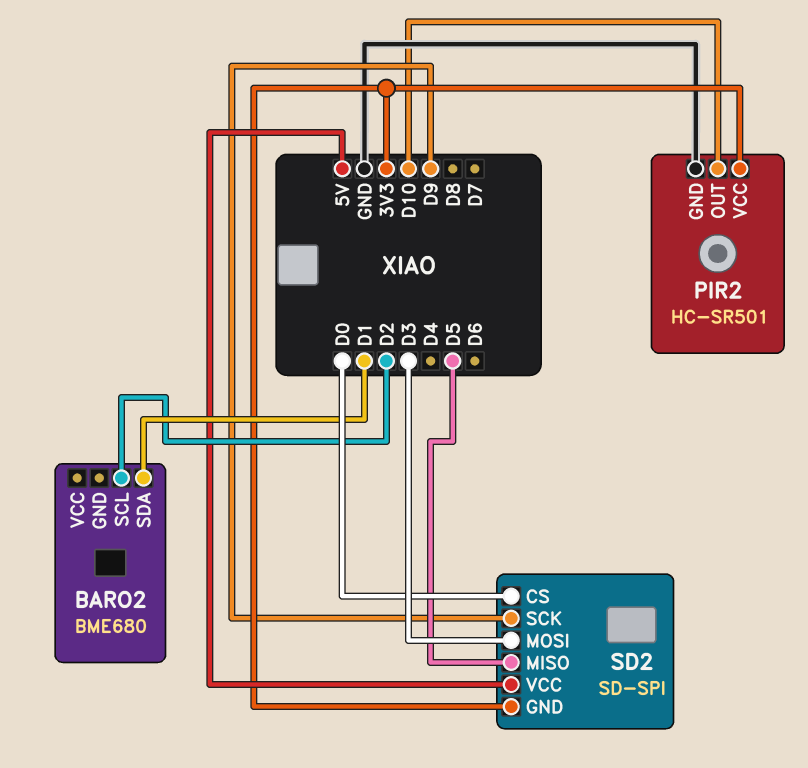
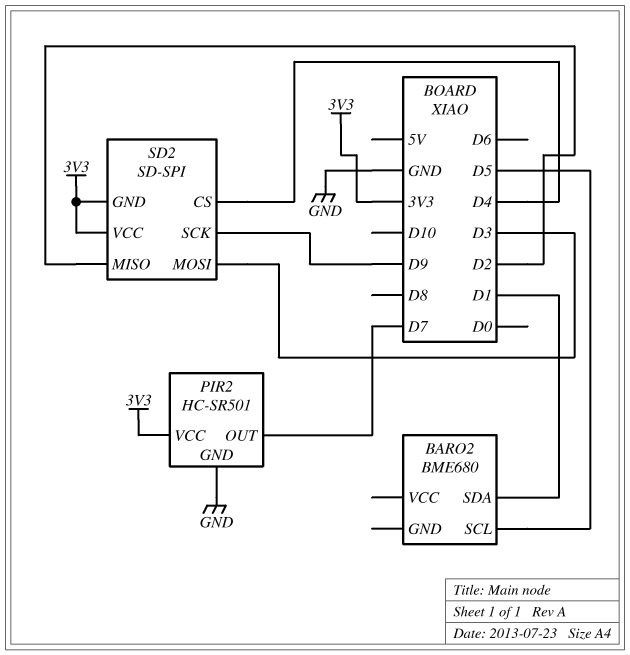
BARO2 pin SCL: D2 -> D5
PIR2 pin OUT: D10 -> D7
SD2 pin CS: D0 -> D4
SD2 pin MISO: D5 -> D2
SD2 pin VCC: 5V -> 3V3

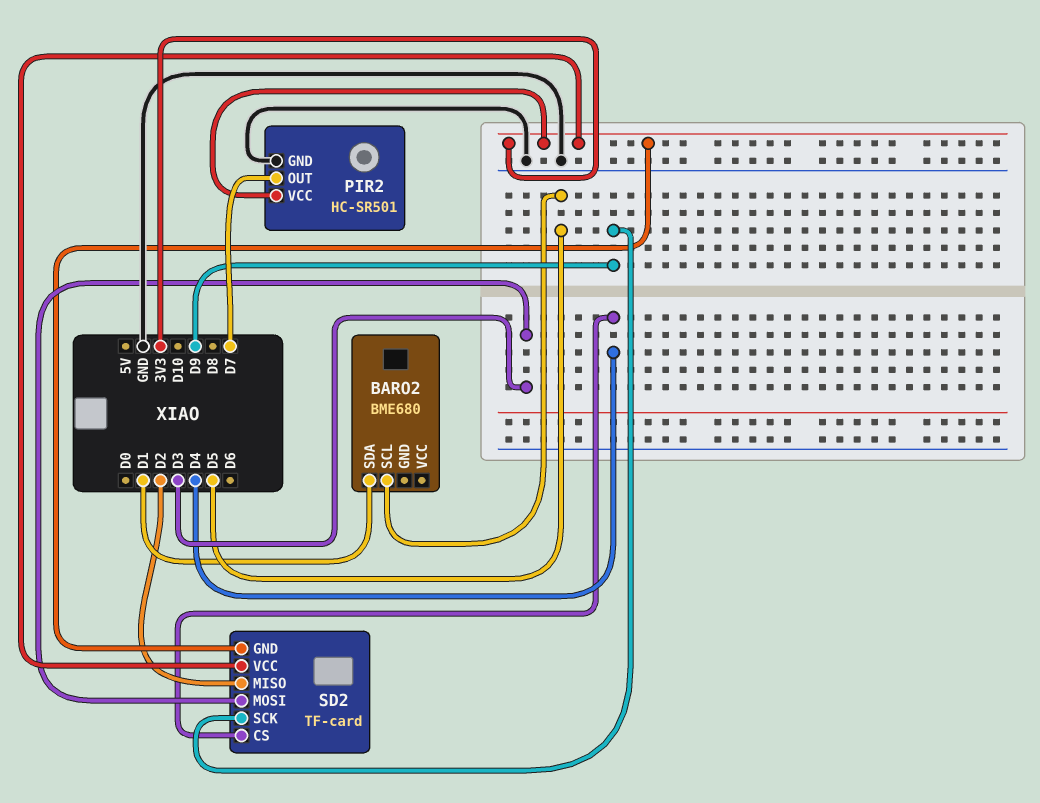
SD2: SD-SPI -> TF-card

